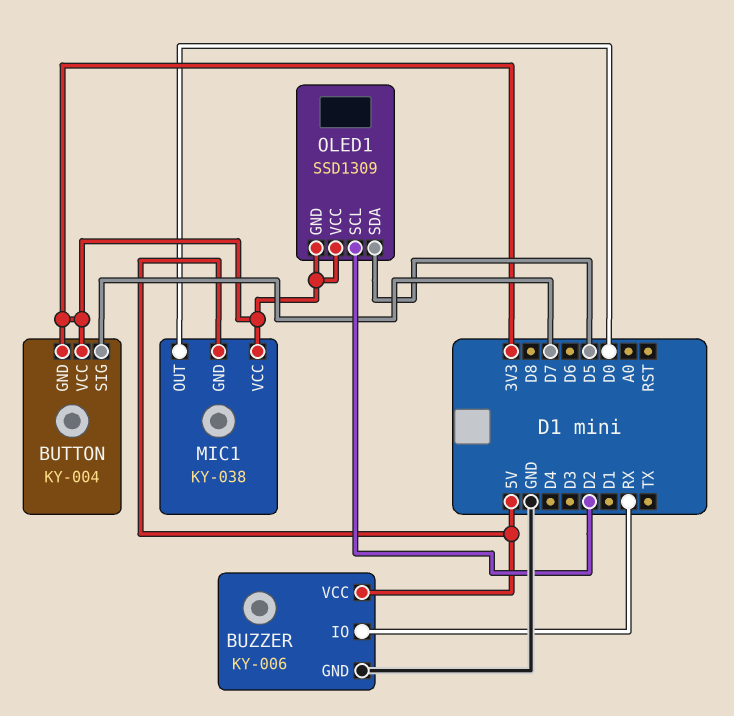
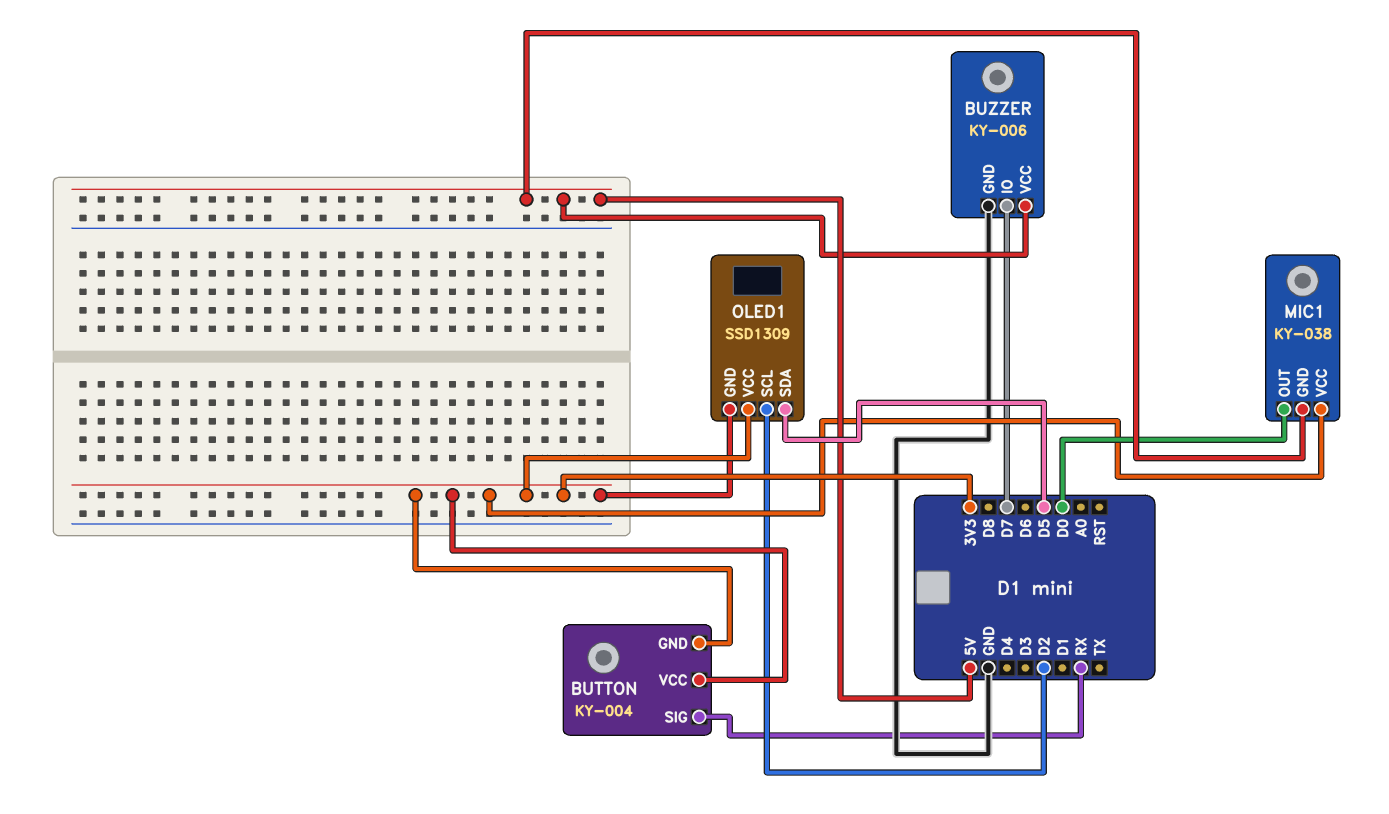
BUTTON pin SIG: D7 -> RX
BUZZER pin IO: RX -> D7

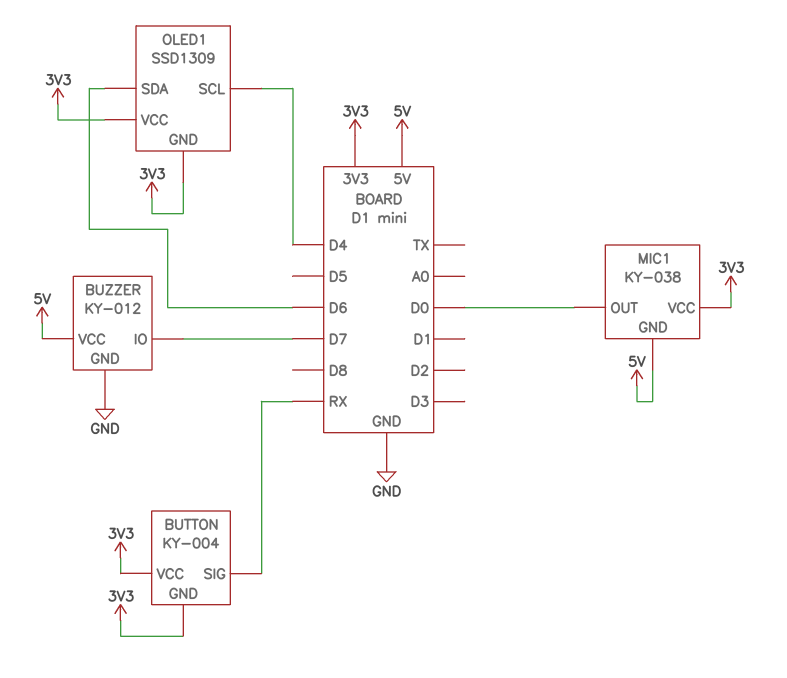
BUZZER: KY-006 -> KY-012
OLED1 pin SCL: D2 -> D4
OLED1 pin SDA: D5 -> D6

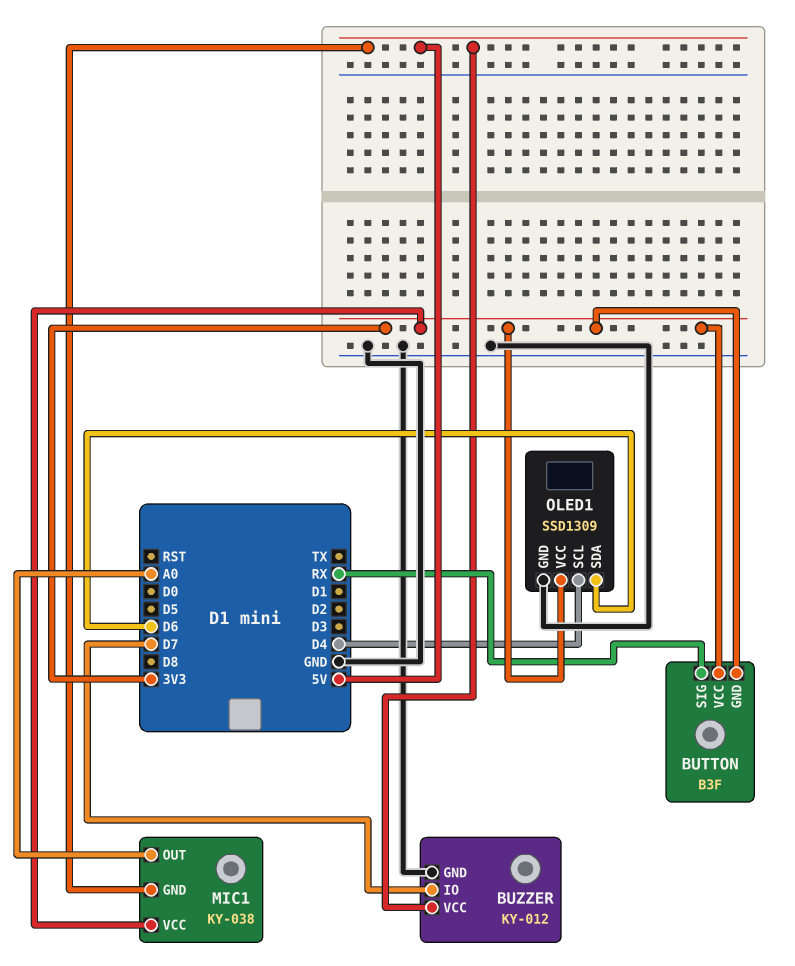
BUTTON: KY-004 -> B3F
MIC1 pin OUT: D0 -> A0
OLED1 pin GND: 3V3 -> GND

